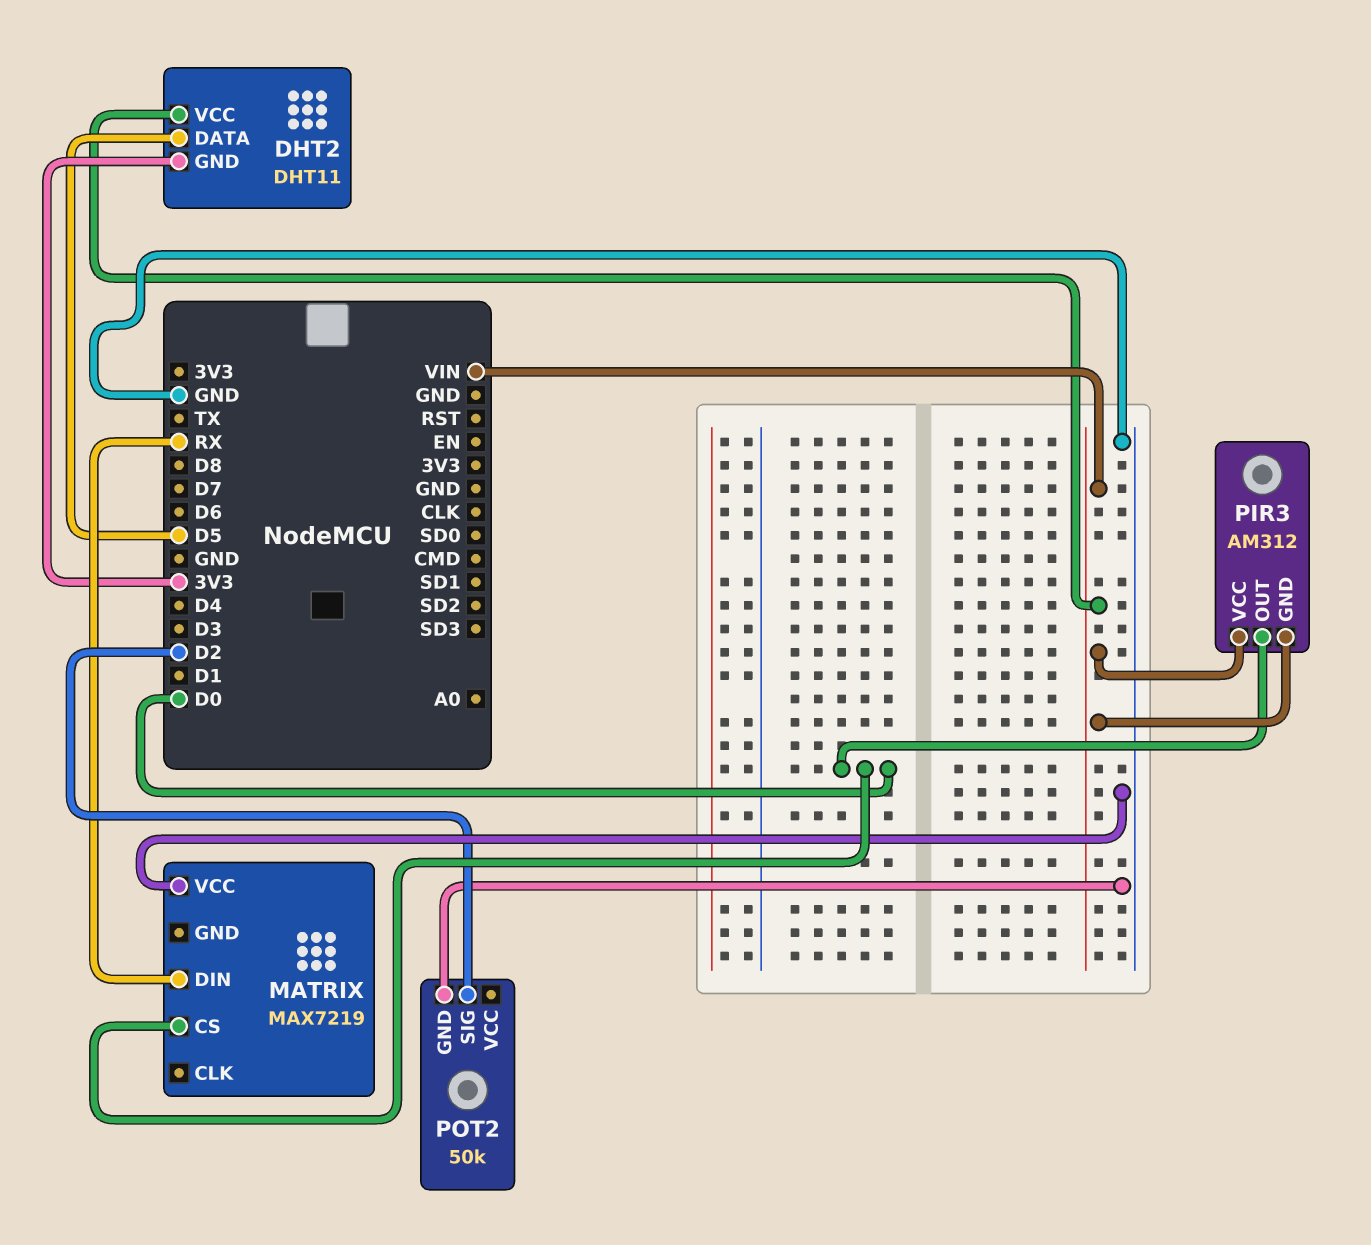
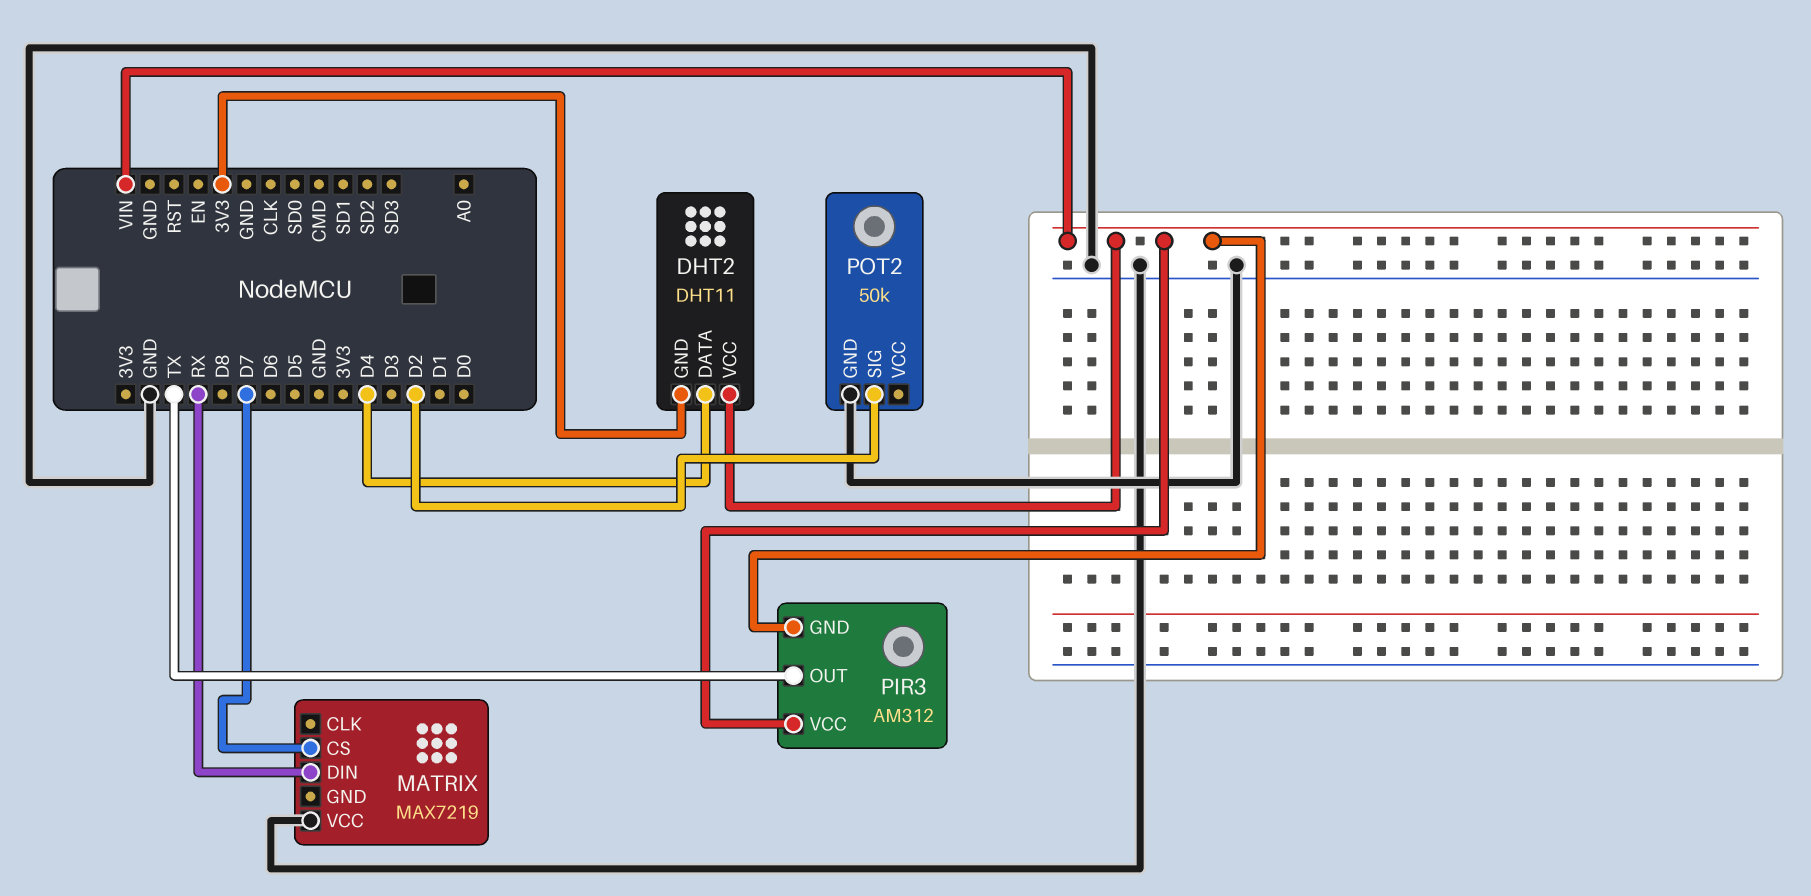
DHT2 pin DATA: D5 -> D4
MATRIX pin CS: D0 -> D7
PIR3 pin OUT: D0 -> TX

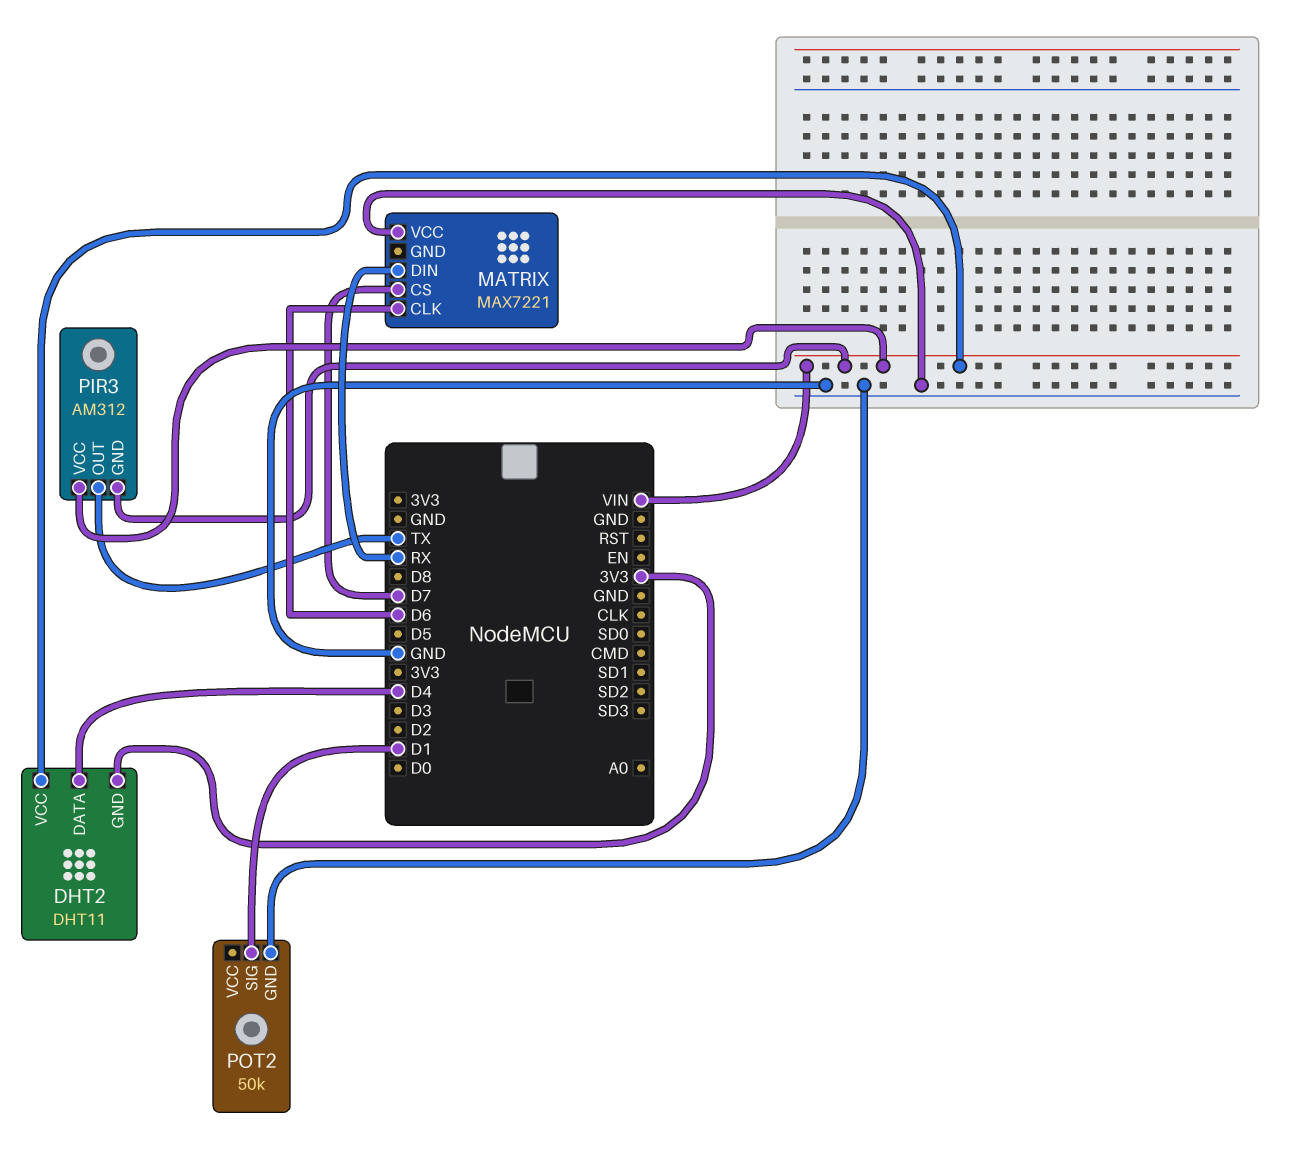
MATRIX: MAX7219 -> MAX7221
MATRIX pin CLK: none -> D6
POT2 pin SIG: D2 -> D1

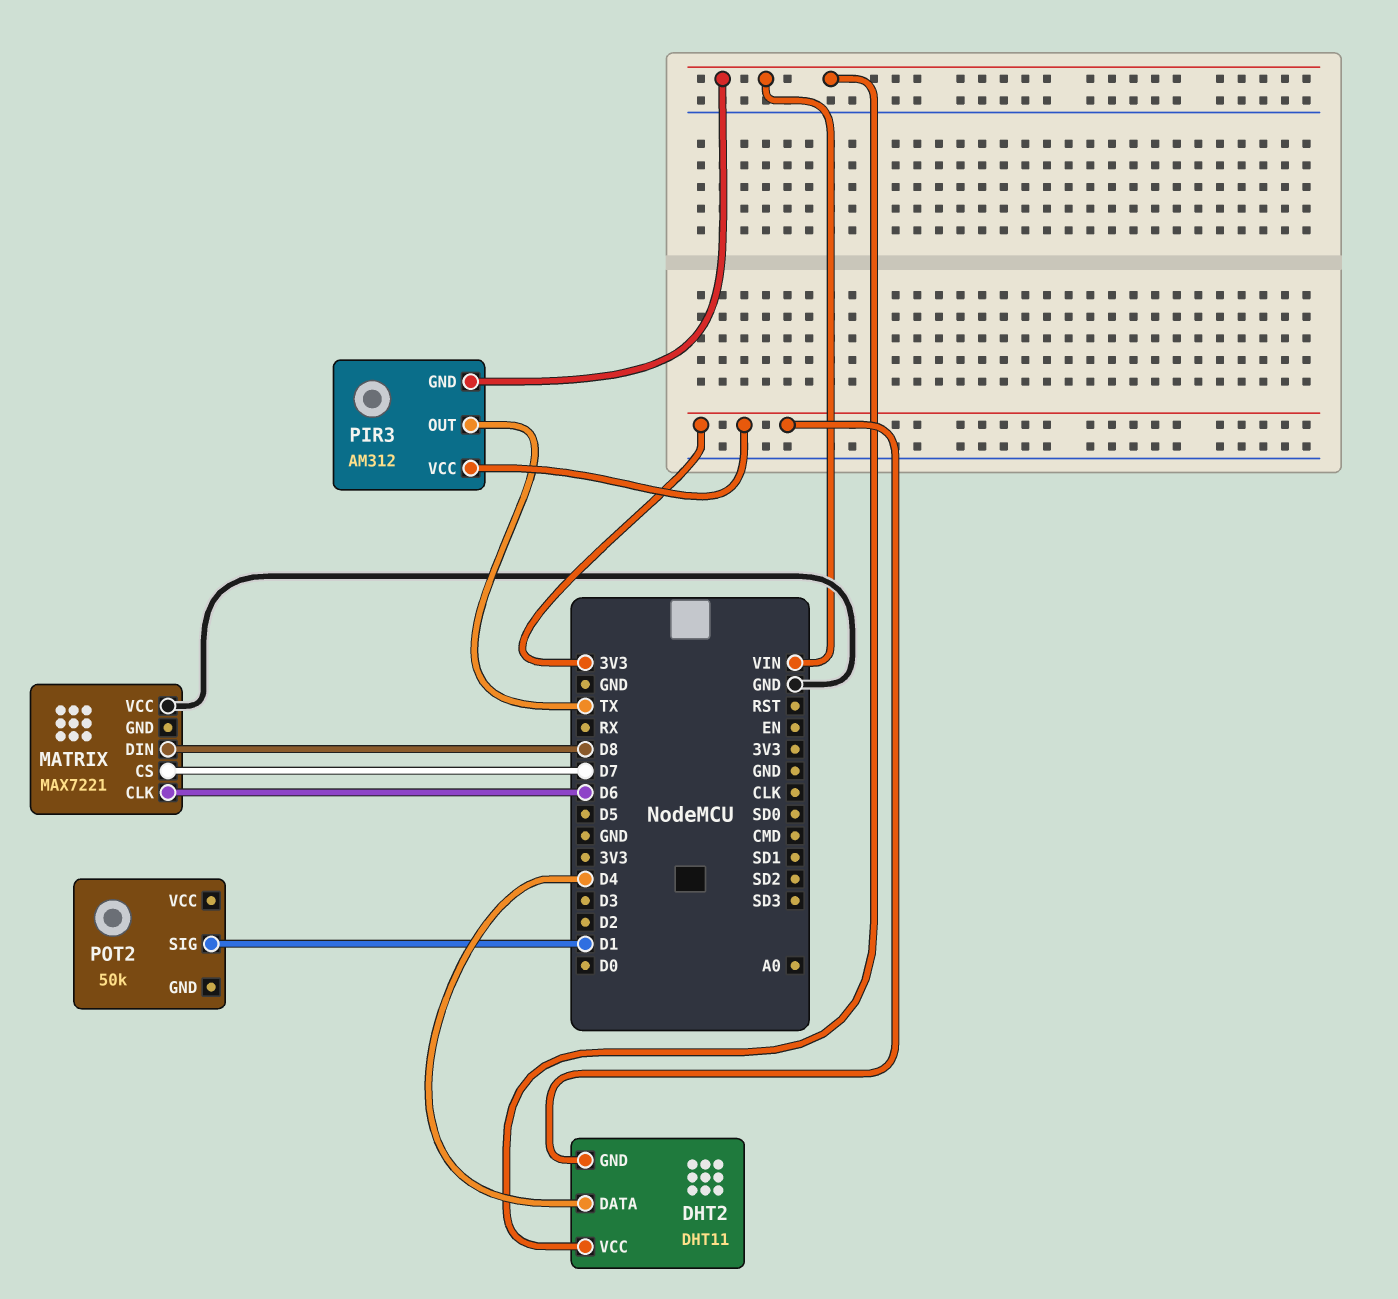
MATRIX pin DIN: RX -> D8
PIR3 pin VCC: VIN -> 3V3
POT2 pin GND: GND -> none

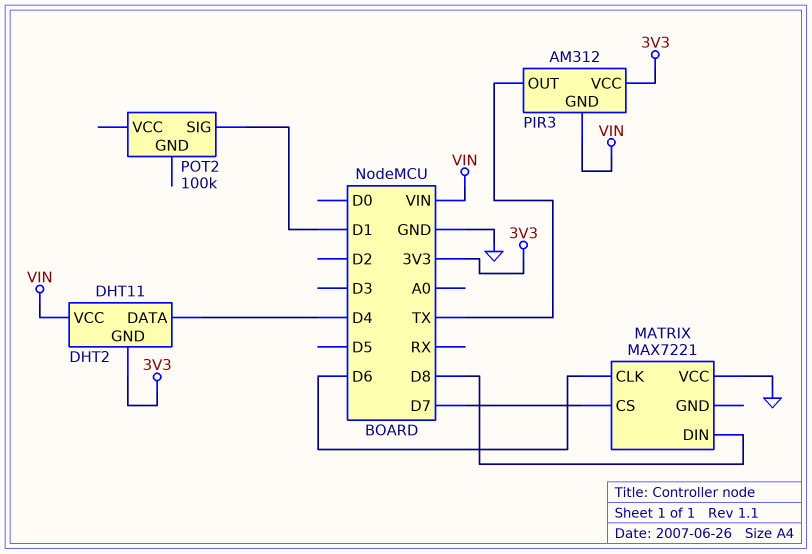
POT2: 50k -> 100k

